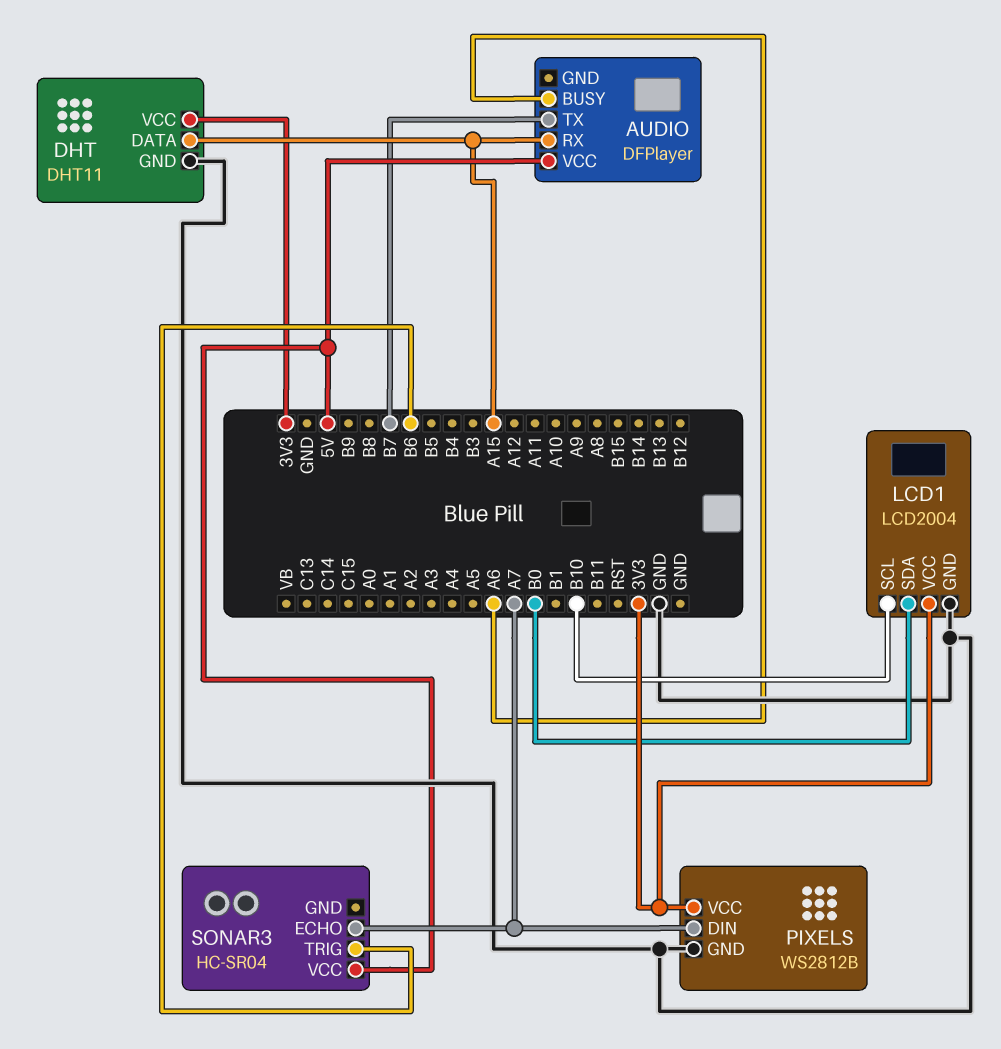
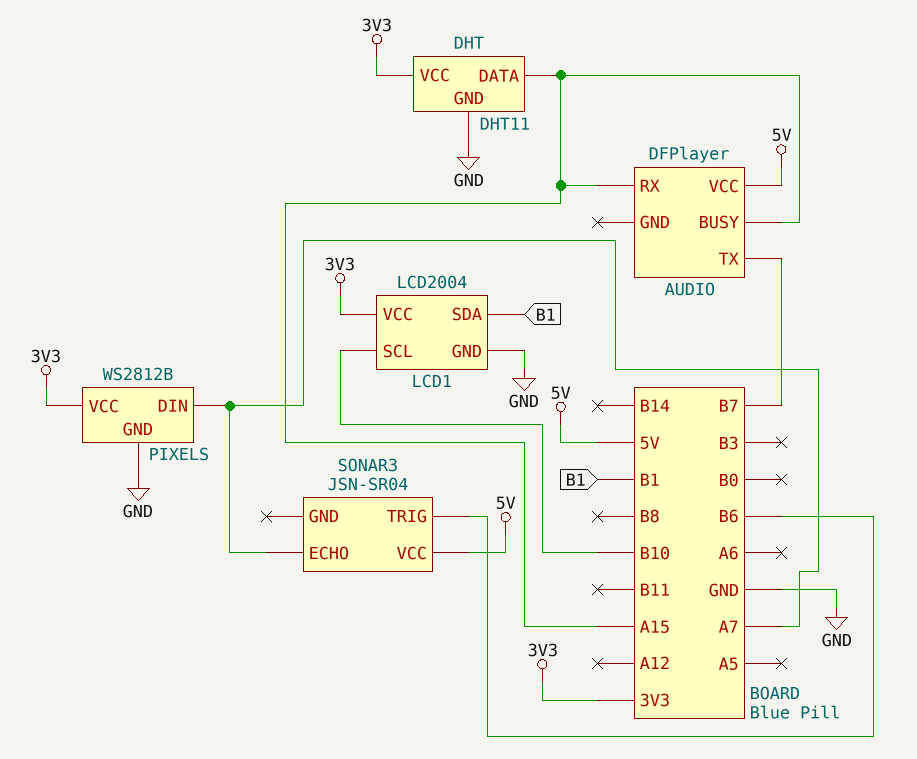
AUDIO pin BUSY: A6 -> A15
LCD1 pin SDA: B0 -> B1
SONAR3: HC-SR04 -> JSN-SR04

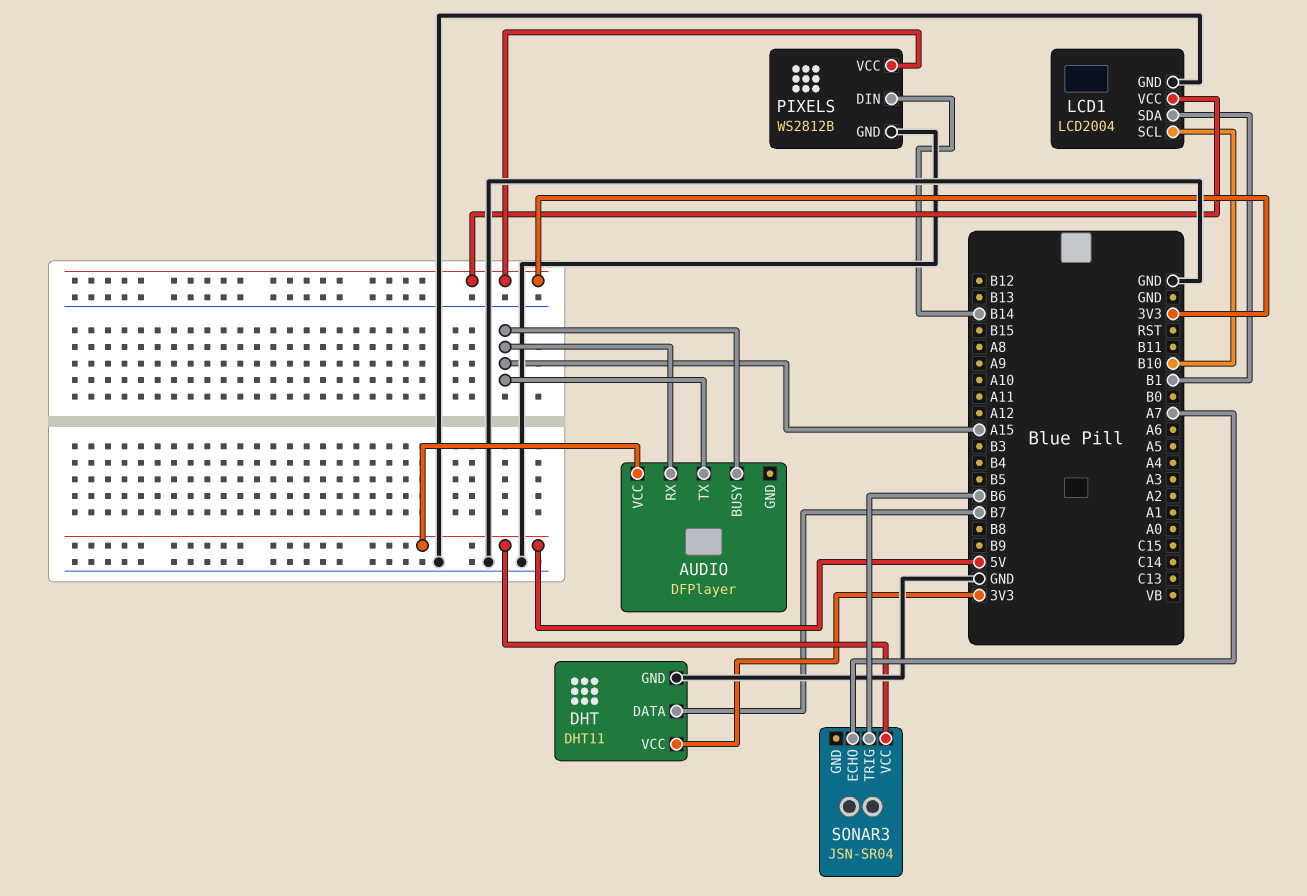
AUDIO pin TX: B7 -> A15
DHT pin DATA: A15 -> B7
PIXELS pin DIN: A7 -> B14

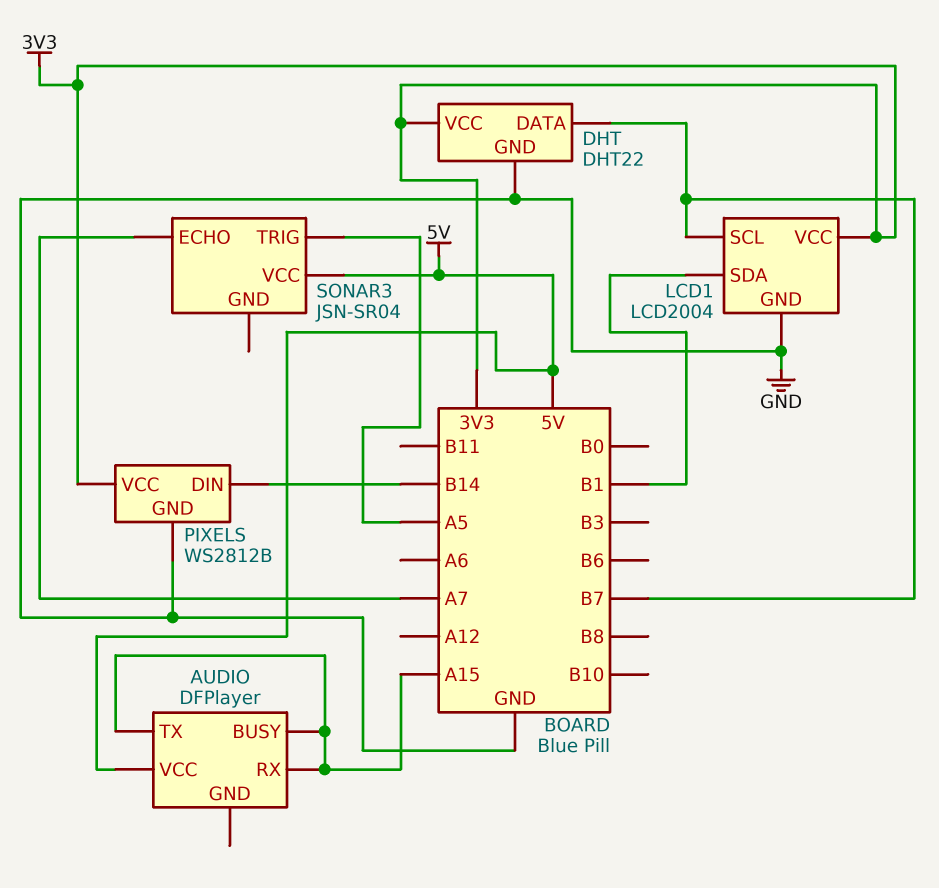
DHT: DHT11 -> DHT22
LCD1 pin SCL: B10 -> B7
SONAR3 pin TRIG: B6 -> A5

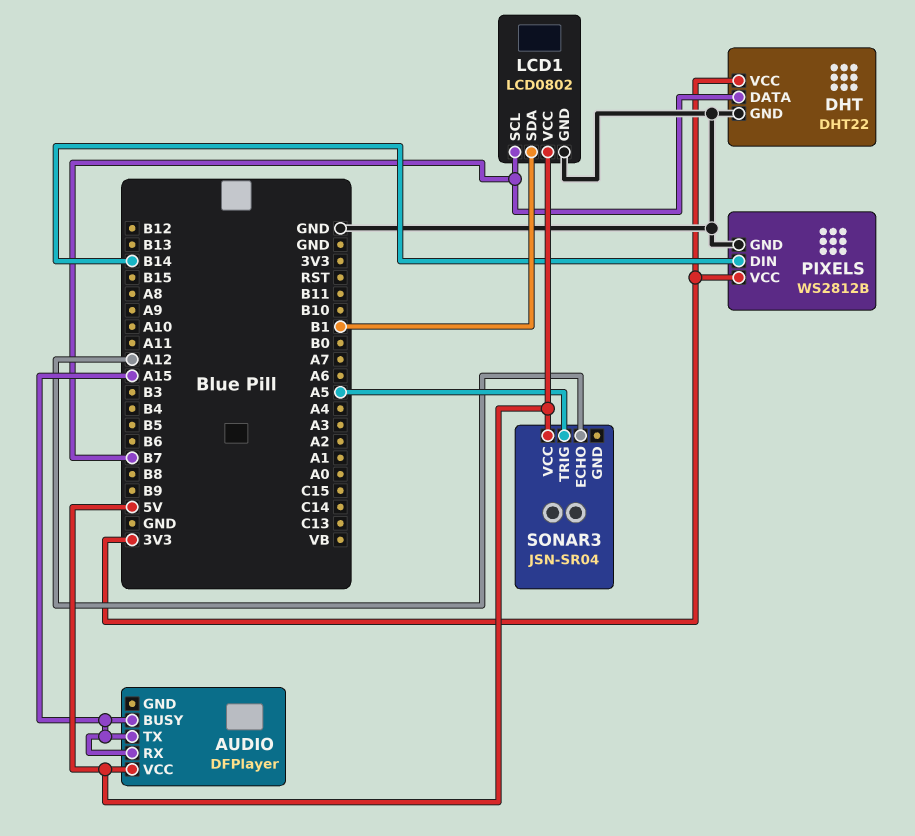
LCD1: LCD2004 -> LCD0802
LCD1 pin VCC: 3V3 -> 5V
SONAR3 pin ECHO: A7 -> A12

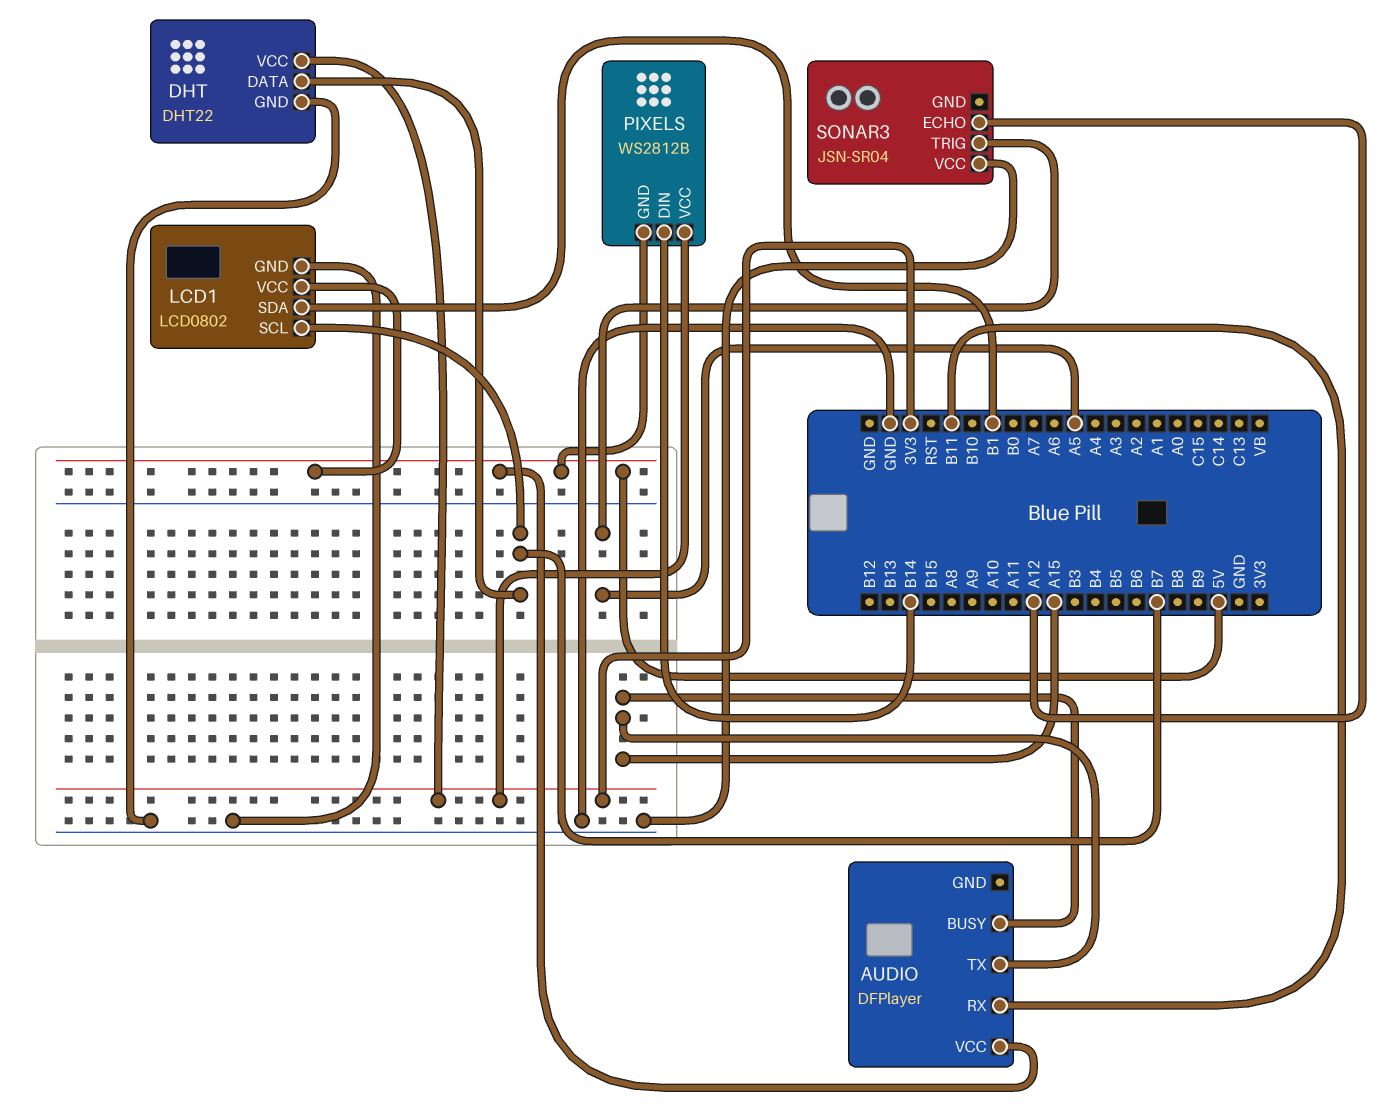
AUDIO pin RX: A15 -> B11
PIXELS pin GND: GND -> 5V
SONAR3 pin VCC: 5V -> GND

